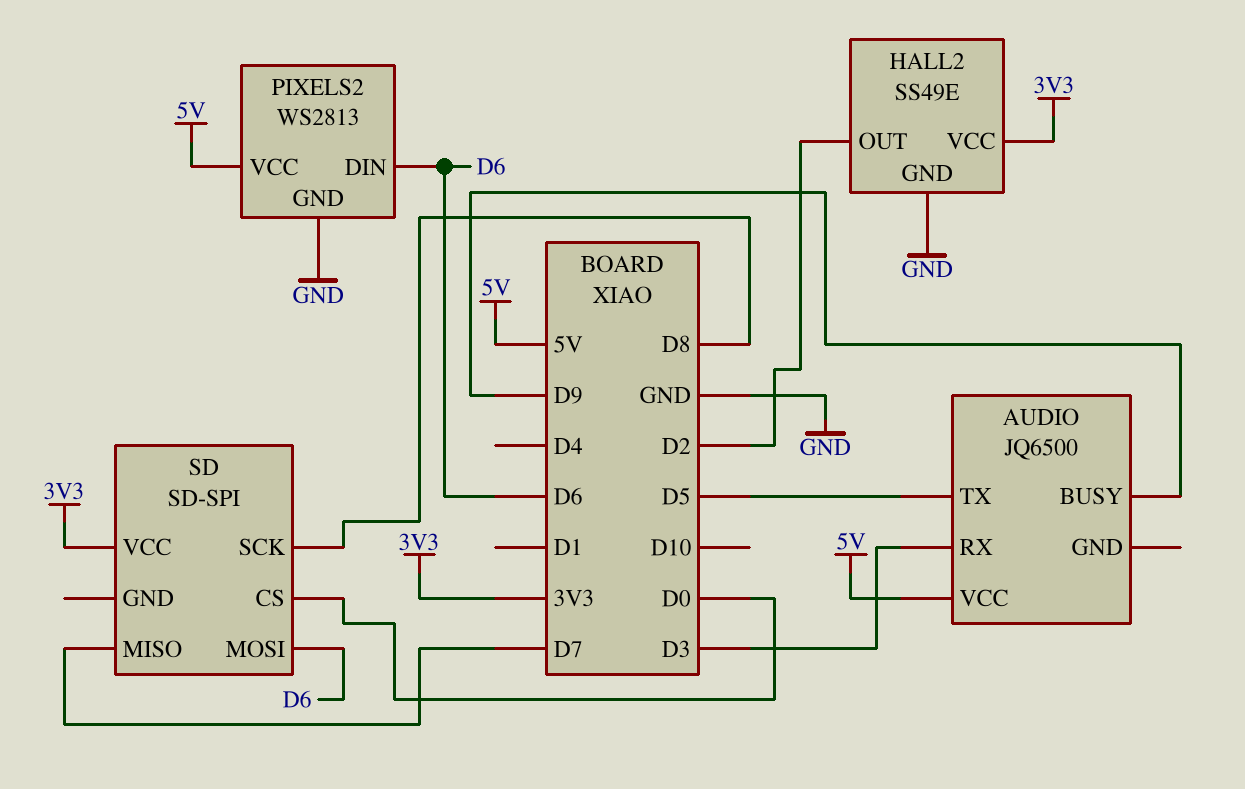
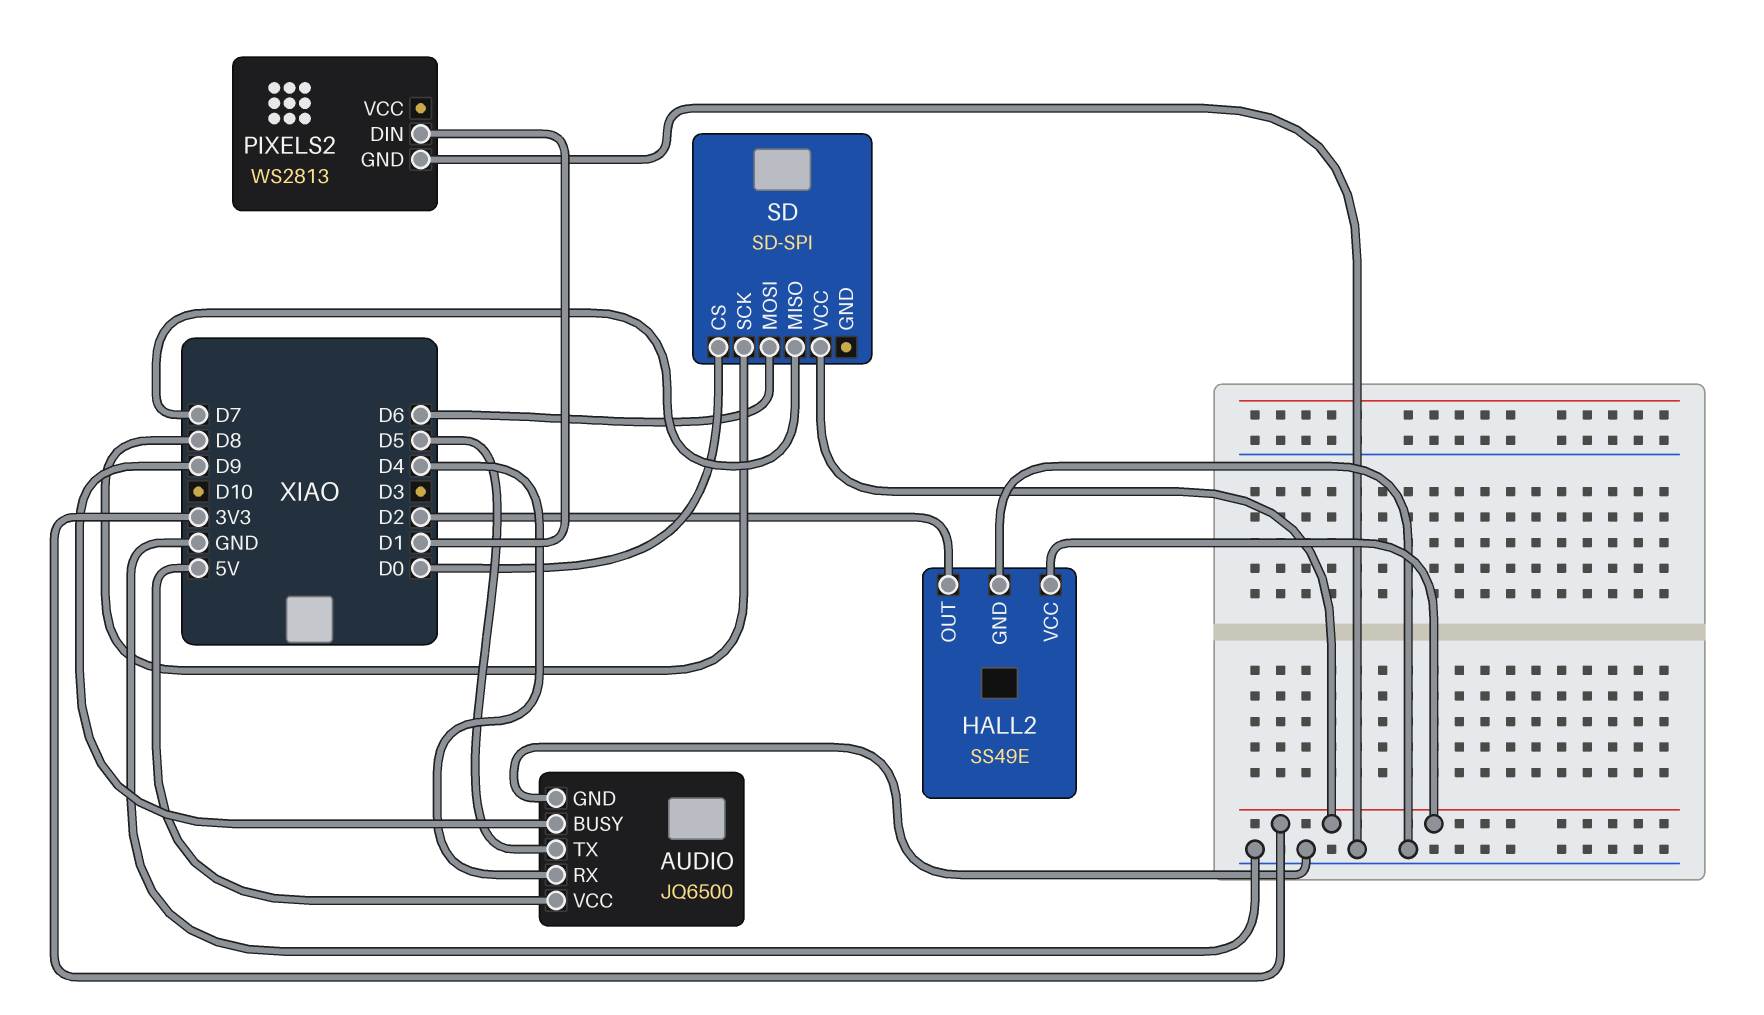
AUDIO pin GND: none -> GND
AUDIO pin RX: D3 -> D4
PIXELS2 pin DIN: D6 -> D1
PIXELS2 pin VCC: 5V -> none

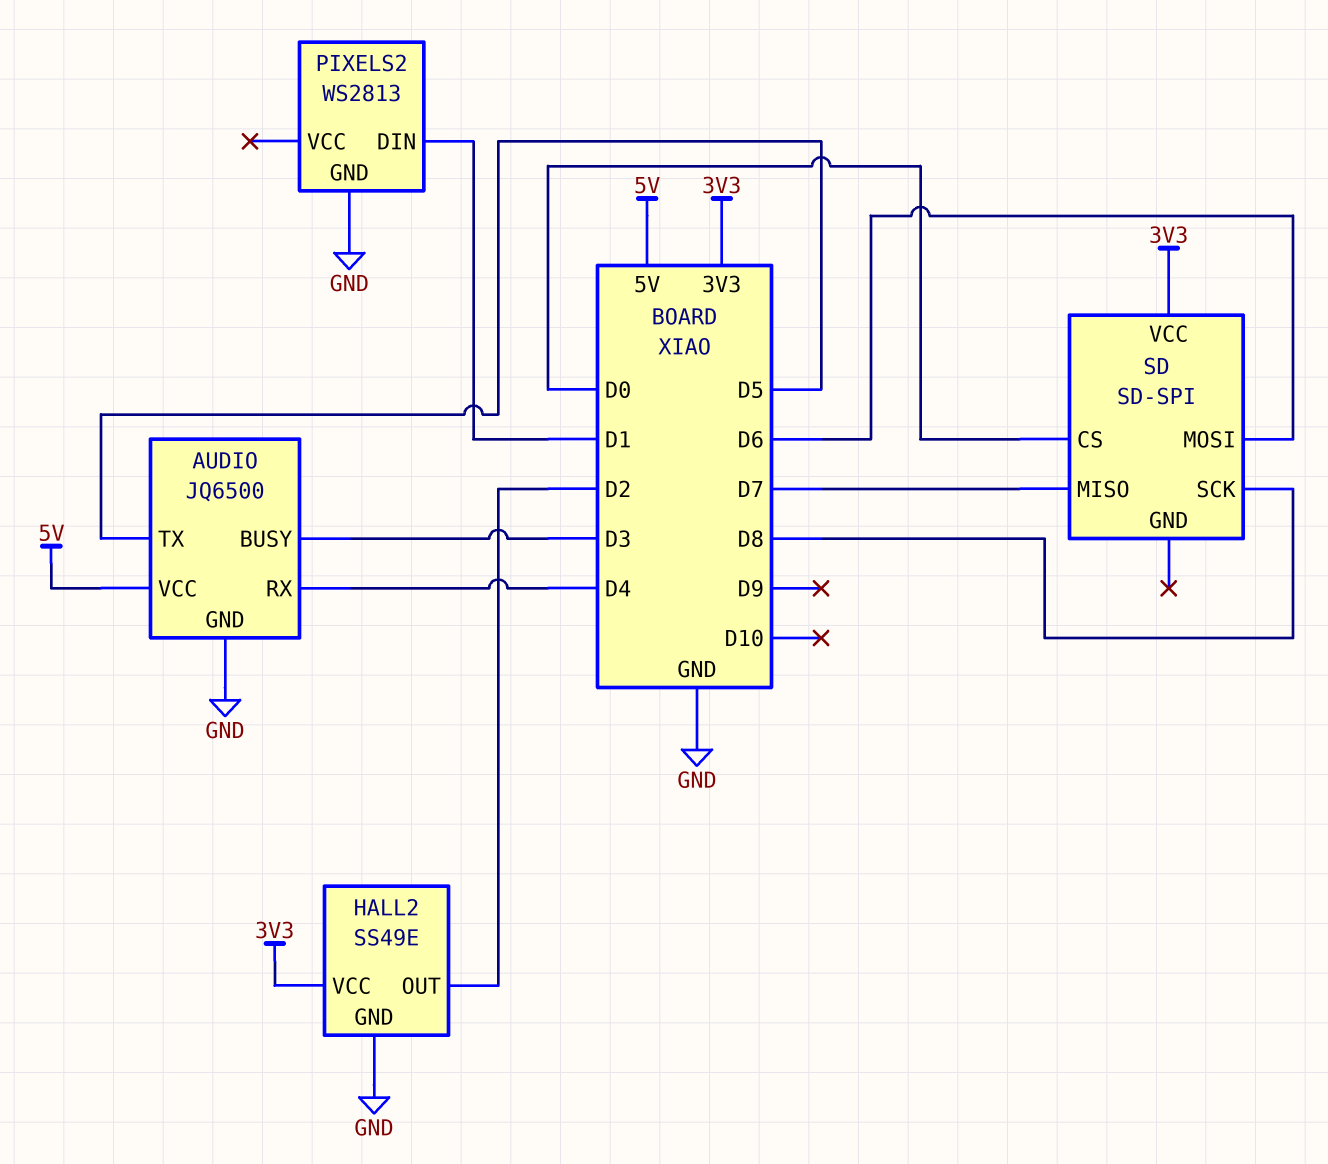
AUDIO pin BUSY: D9 -> D3

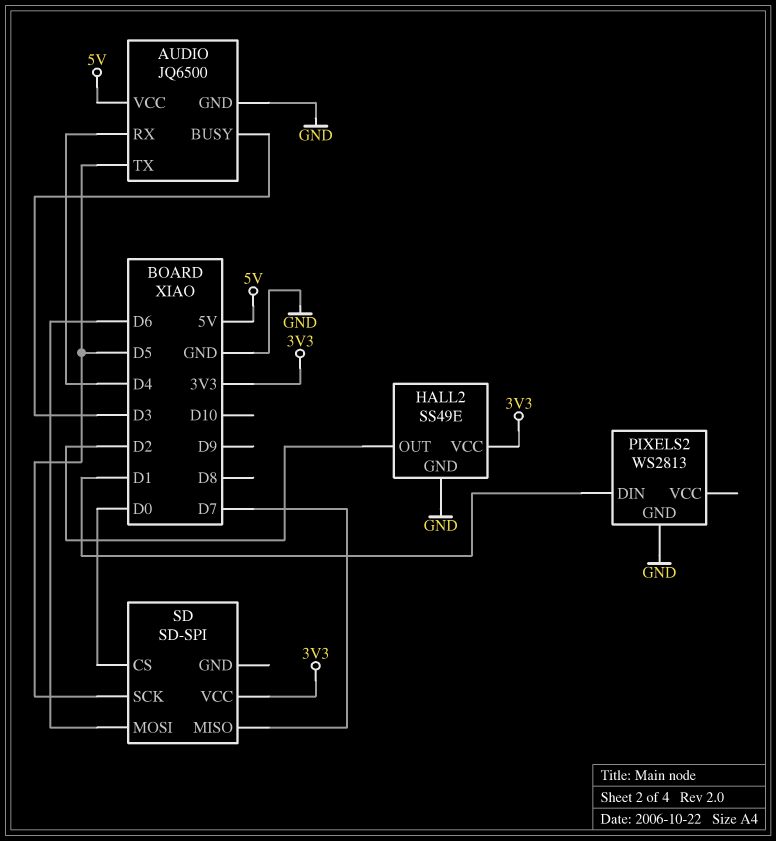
SD pin SCK: D8 -> D5

